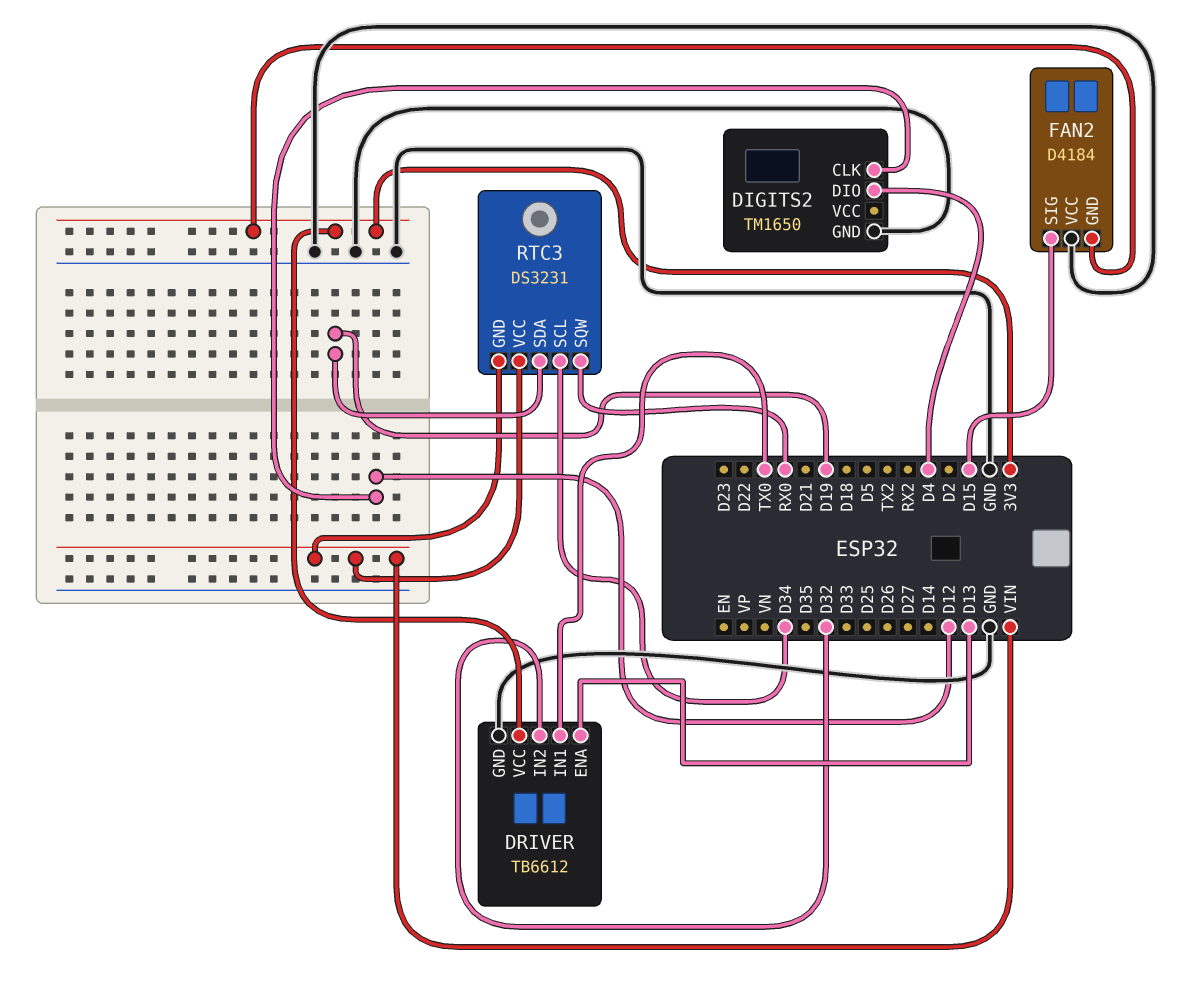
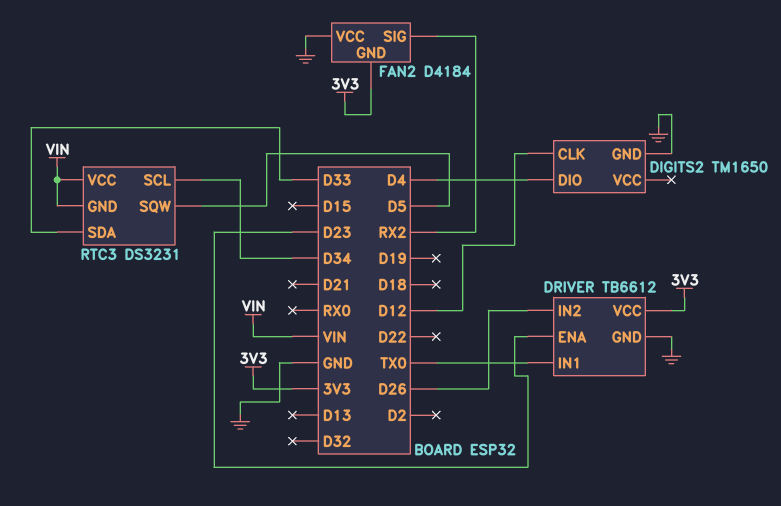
DRIVER pin ENA: D13 -> D23
DRIVER pin IN2: D32 -> D26
FAN2 pin SIG: D15 -> RX2
RTC3 pin SDA: D19 -> D33
RTC3 pin SQW: RX0 -> D5

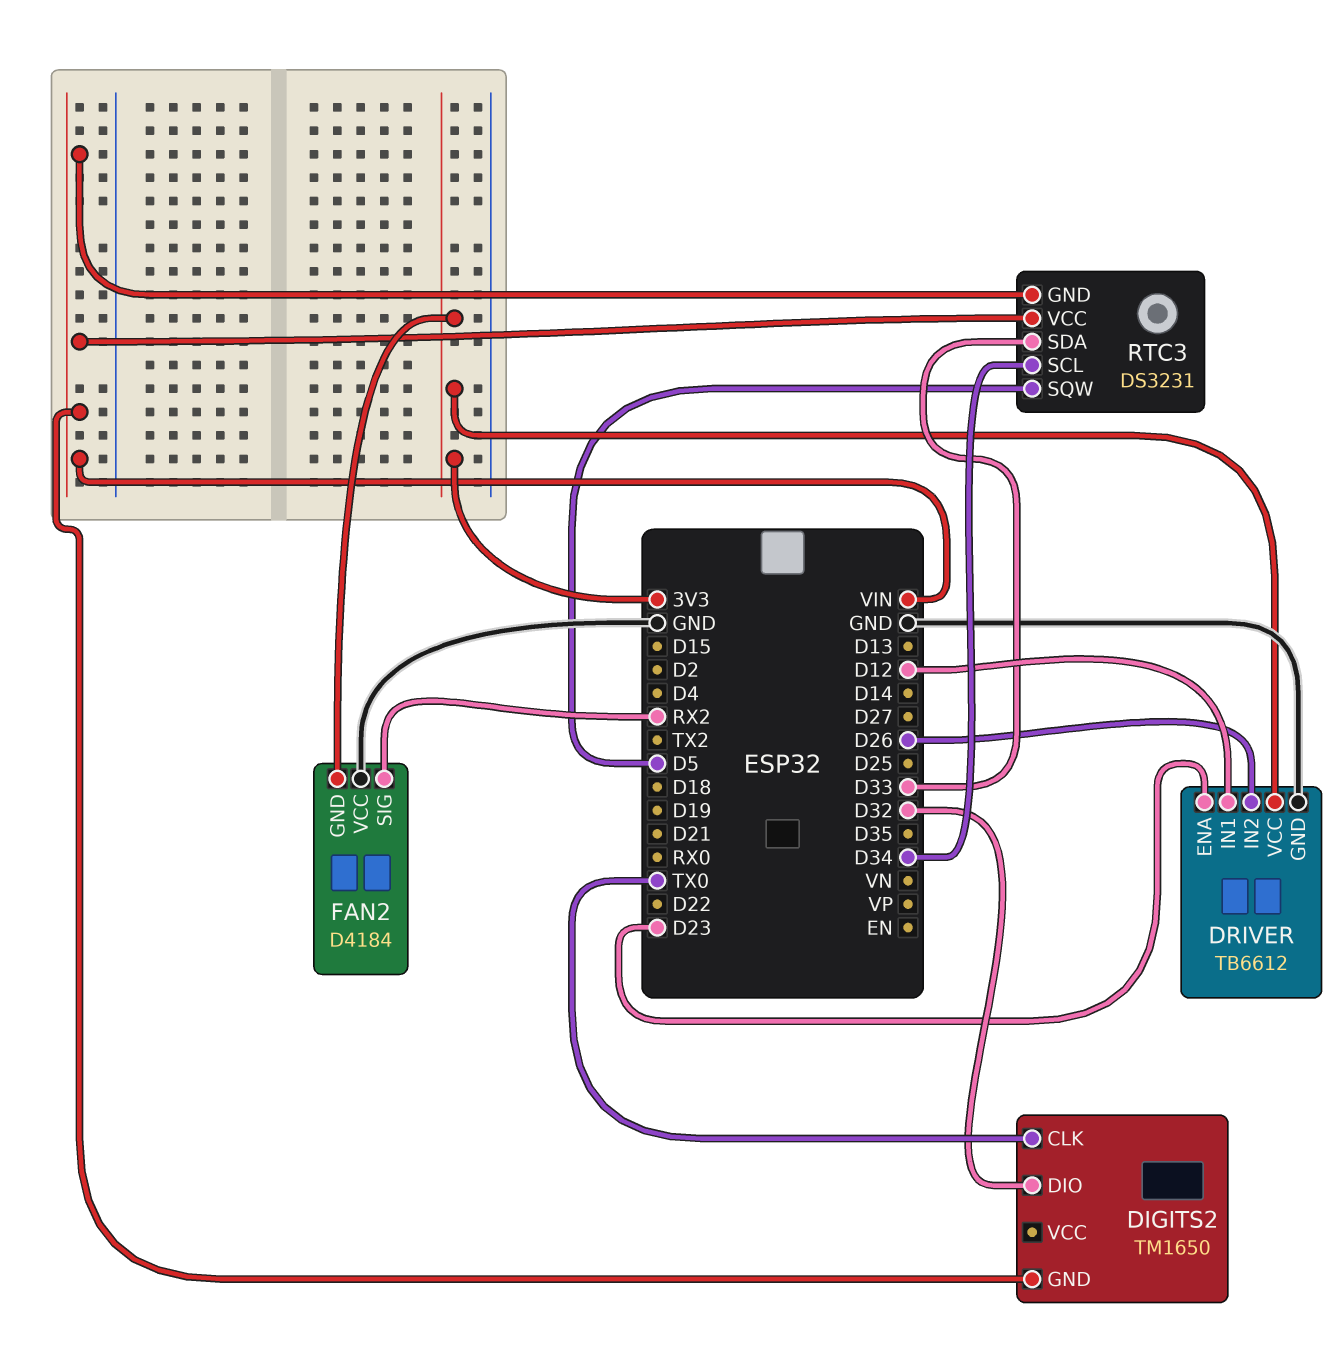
DIGITS2 pin CLK: D12 -> TX0
DIGITS2 pin DIO: D4 -> D32
DIGITS2 pin GND: GND -> VIN
DRIVER pin IN1: TX0 -> D12

